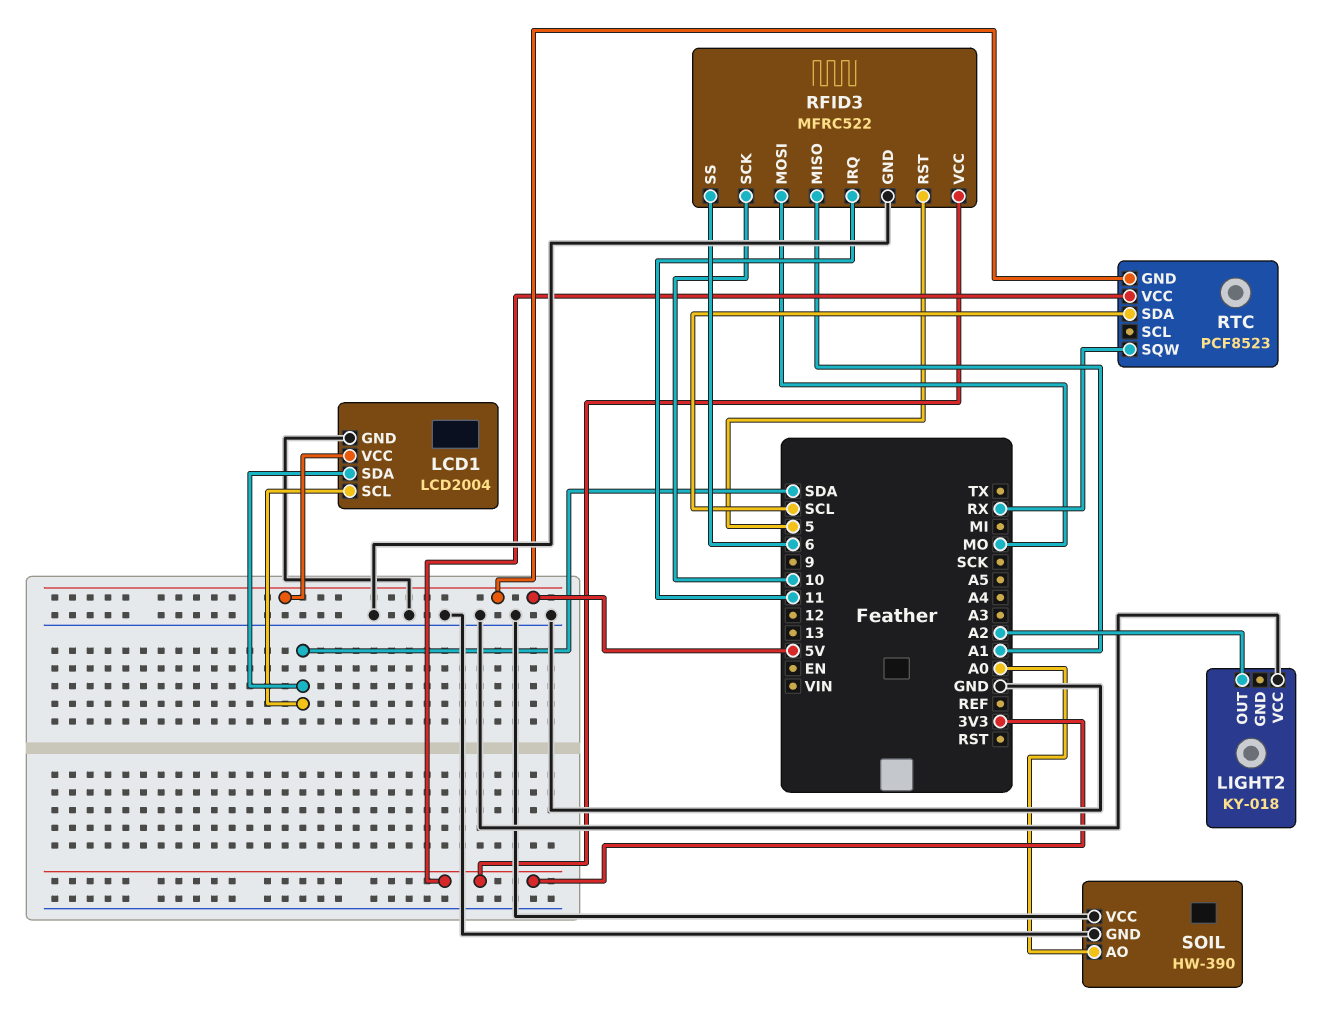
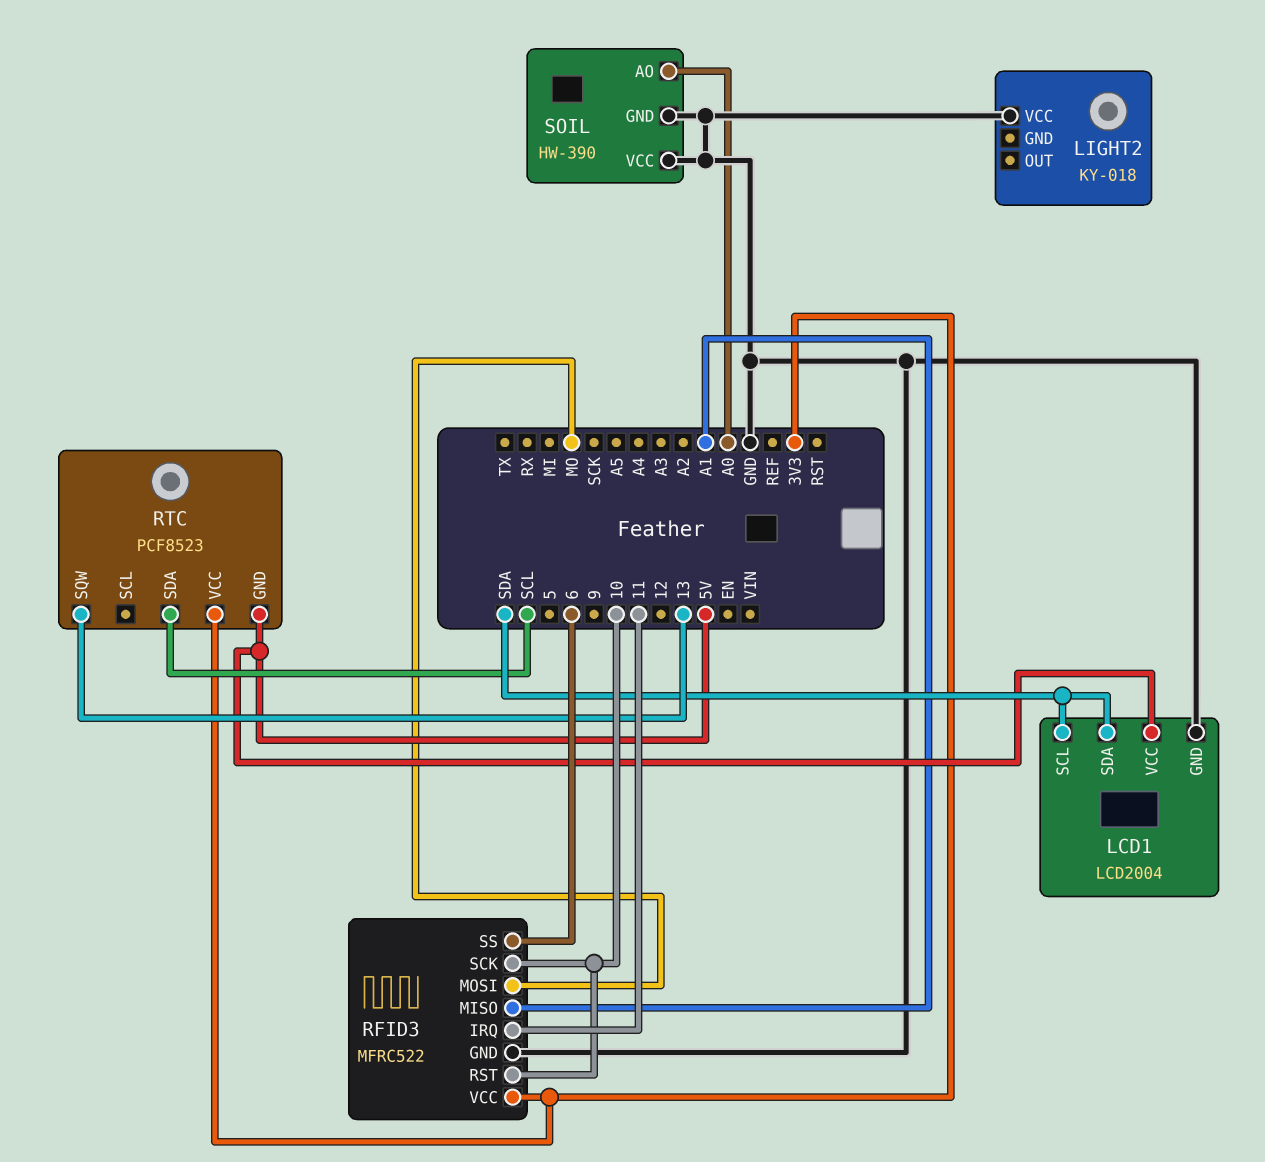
LIGHT2 pin OUT: A2 -> none
RFID3 pin RST: 5 -> 10
RTC pin SQW: RX -> 13

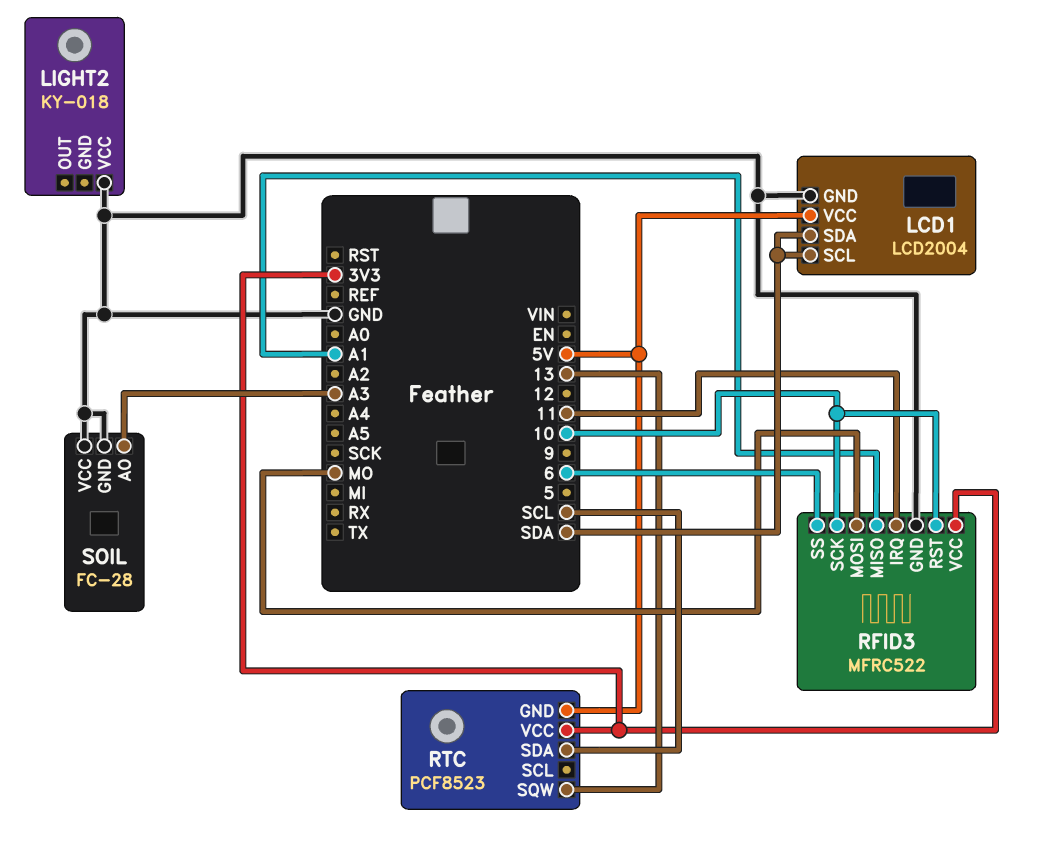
SOIL: HW-390 -> FC-28
SOIL pin AO: A0 -> A3

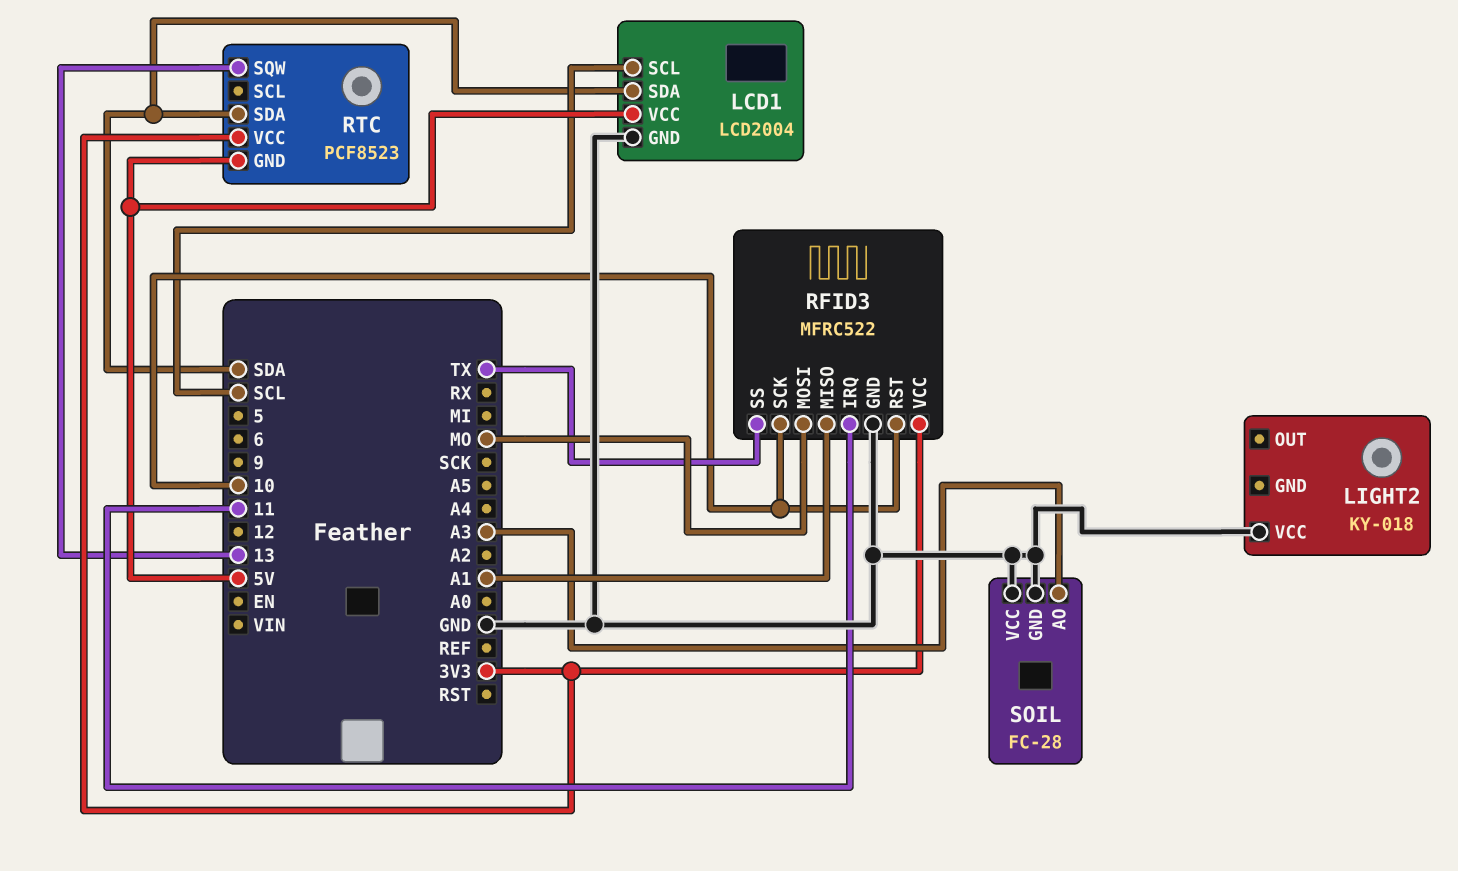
LCD1 pin SCL: SDA -> SCL
RFID3 pin SS: 6 -> TX
RTC pin SDA: SCL -> SDA

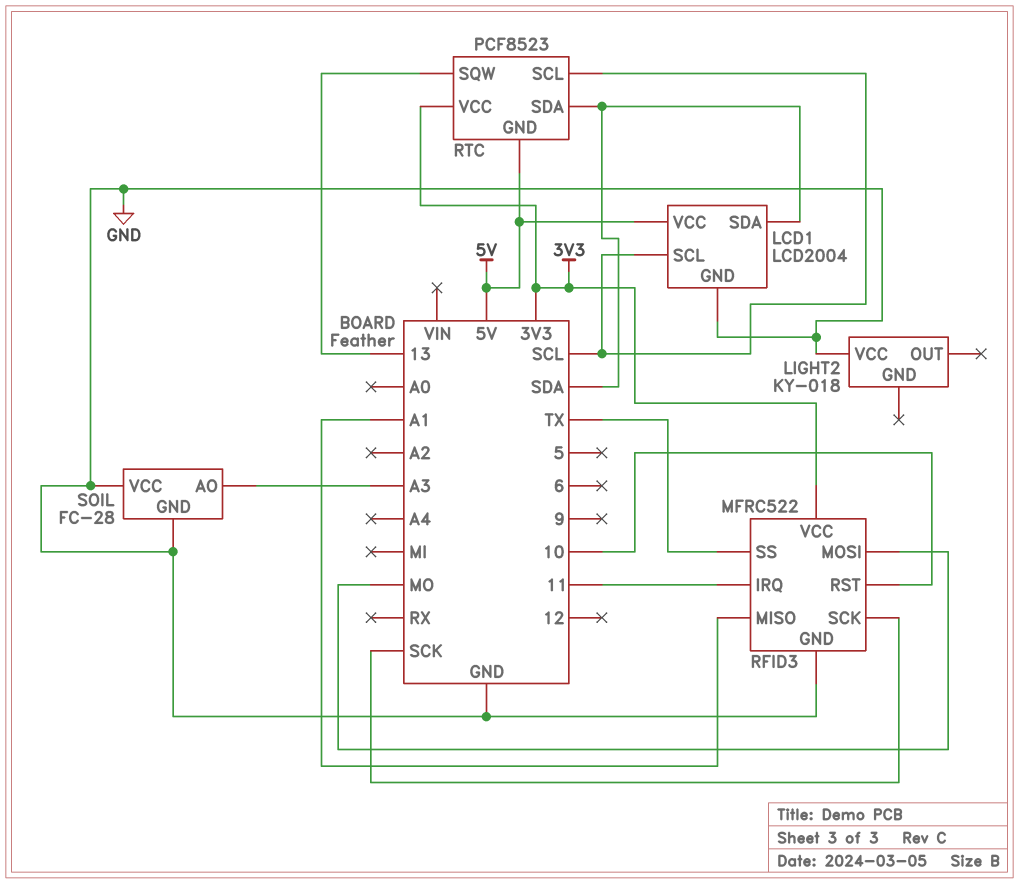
RFID3 pin SCK: 10 -> SCK
RTC pin SCL: none -> SCL

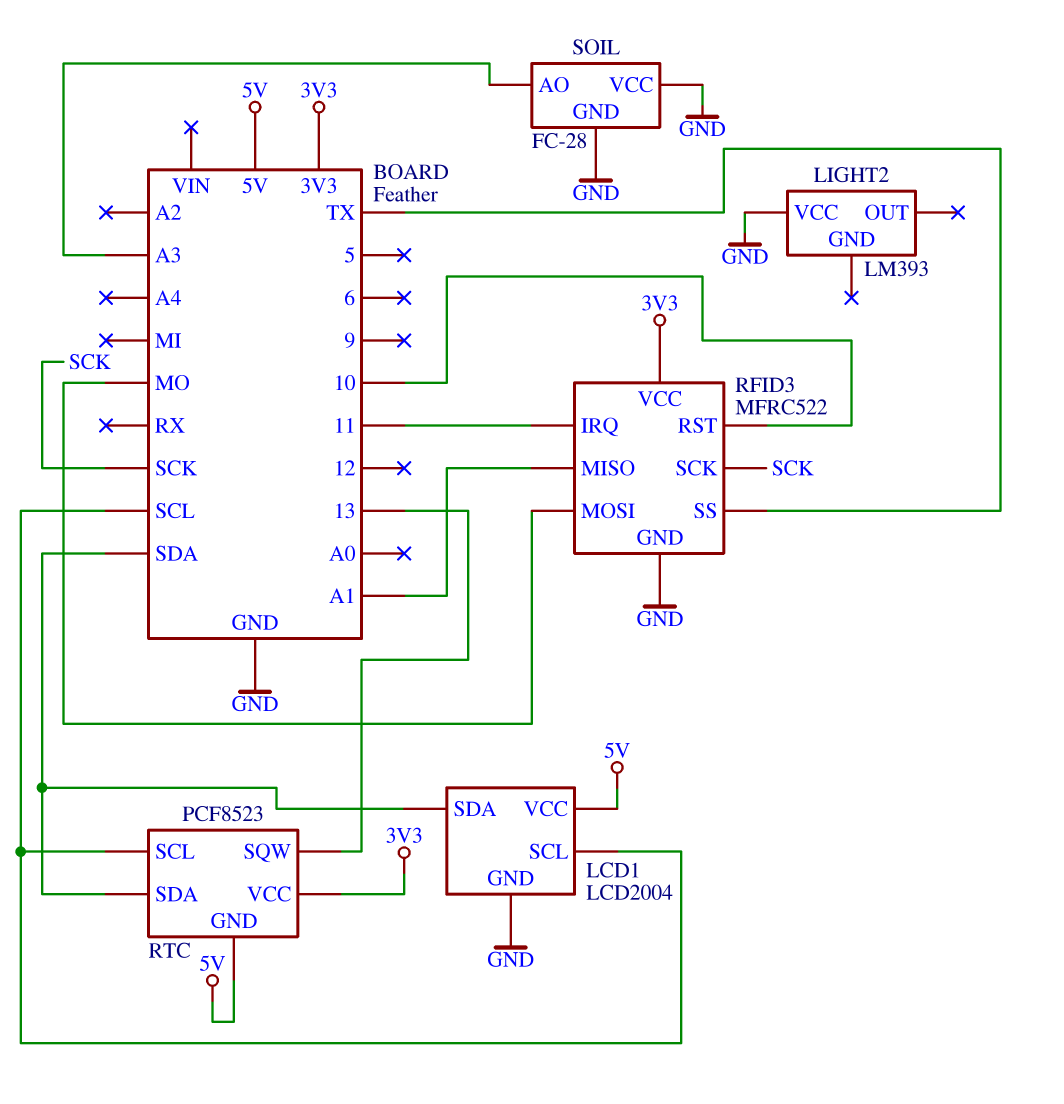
LIGHT2: KY-018 -> LM393

